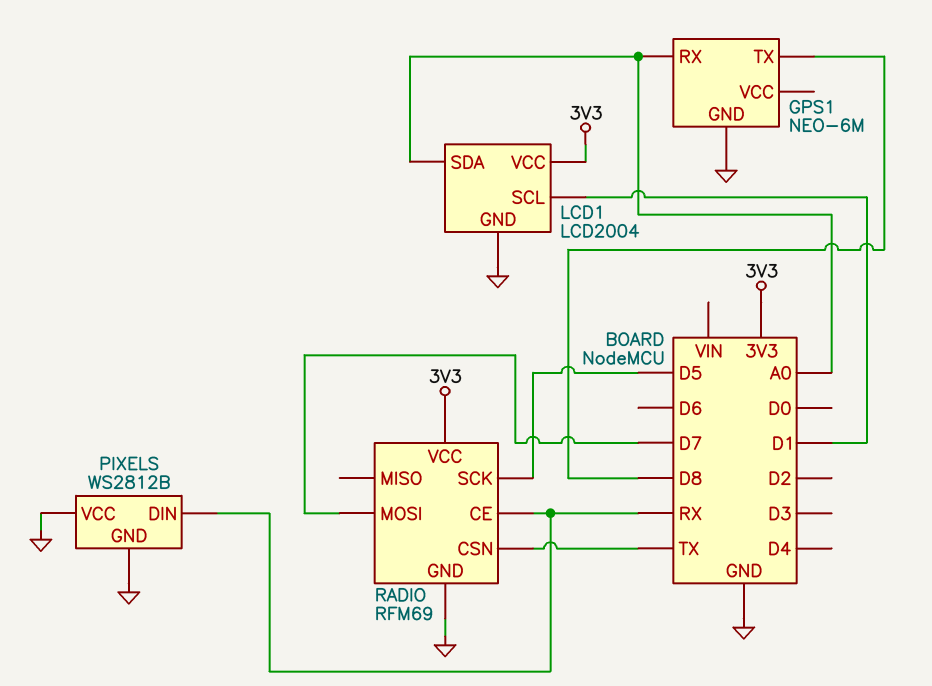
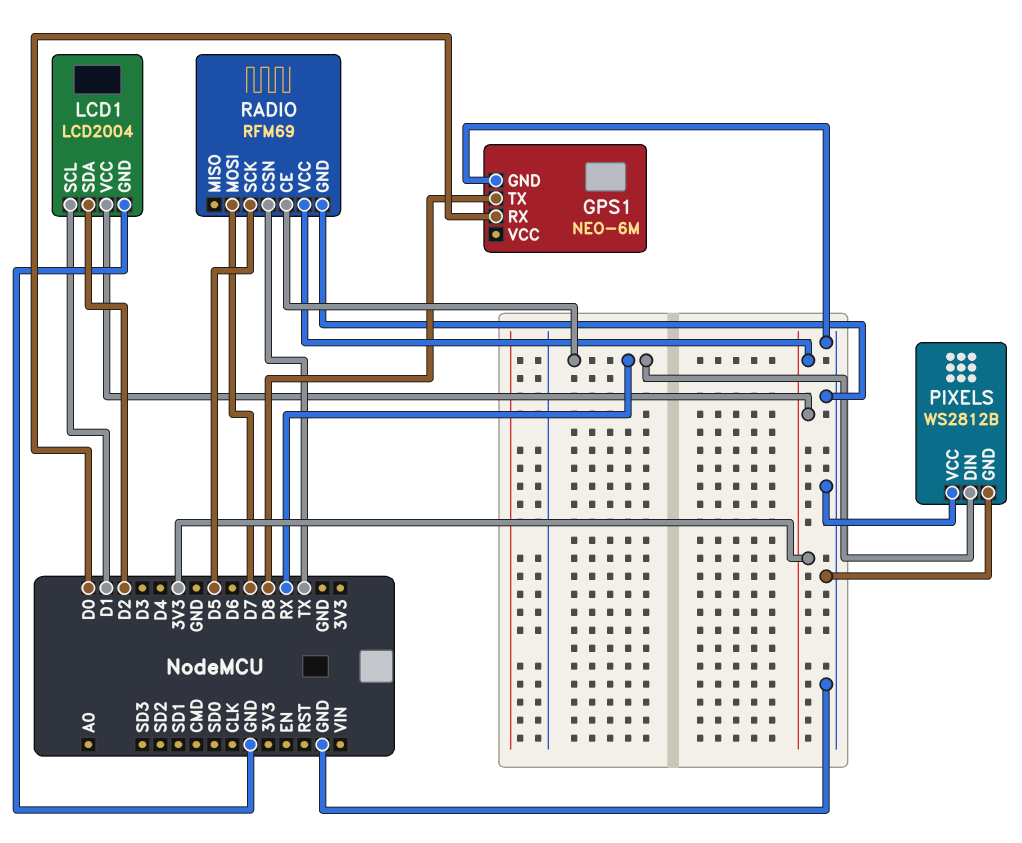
GPS1 pin RX: A0 -> D0
LCD1 pin SDA: A0 -> D2

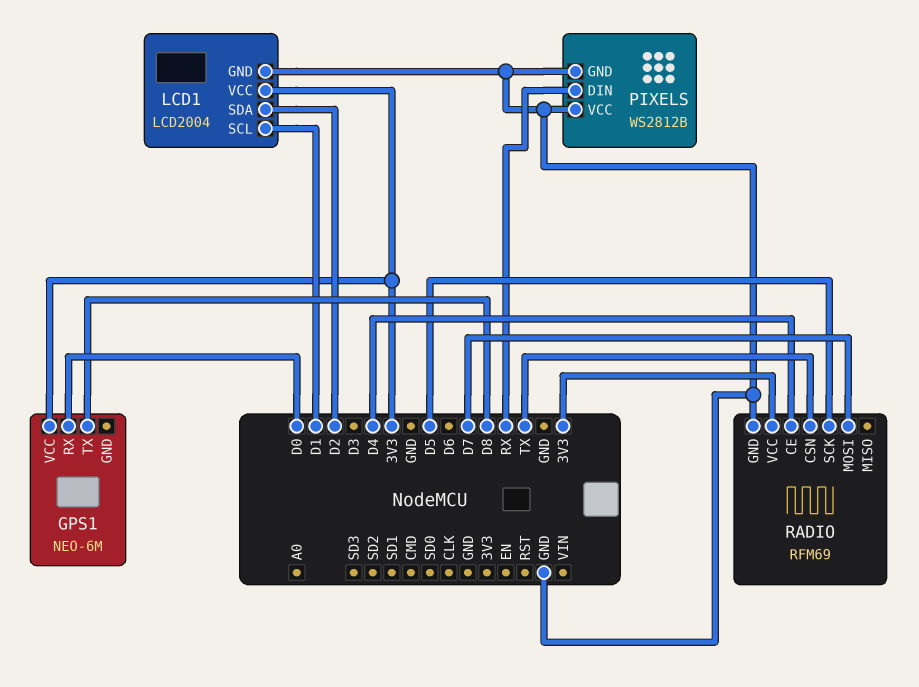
GPS1 pin GND: GND -> none
GPS1 pin VCC: none -> 3V3
RADIO pin CE: RX -> D4

